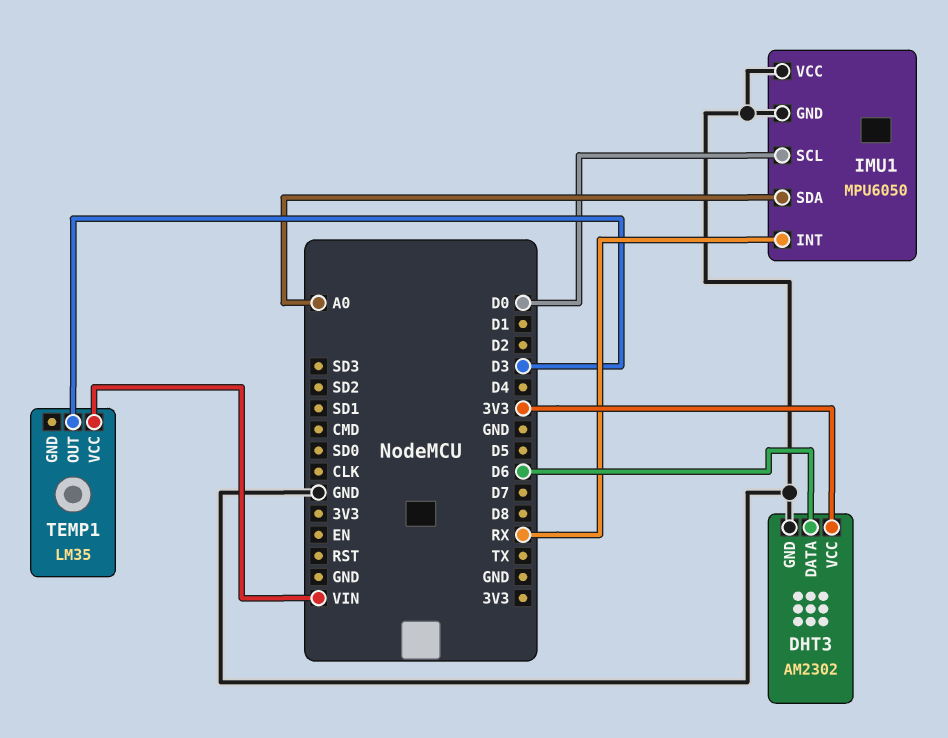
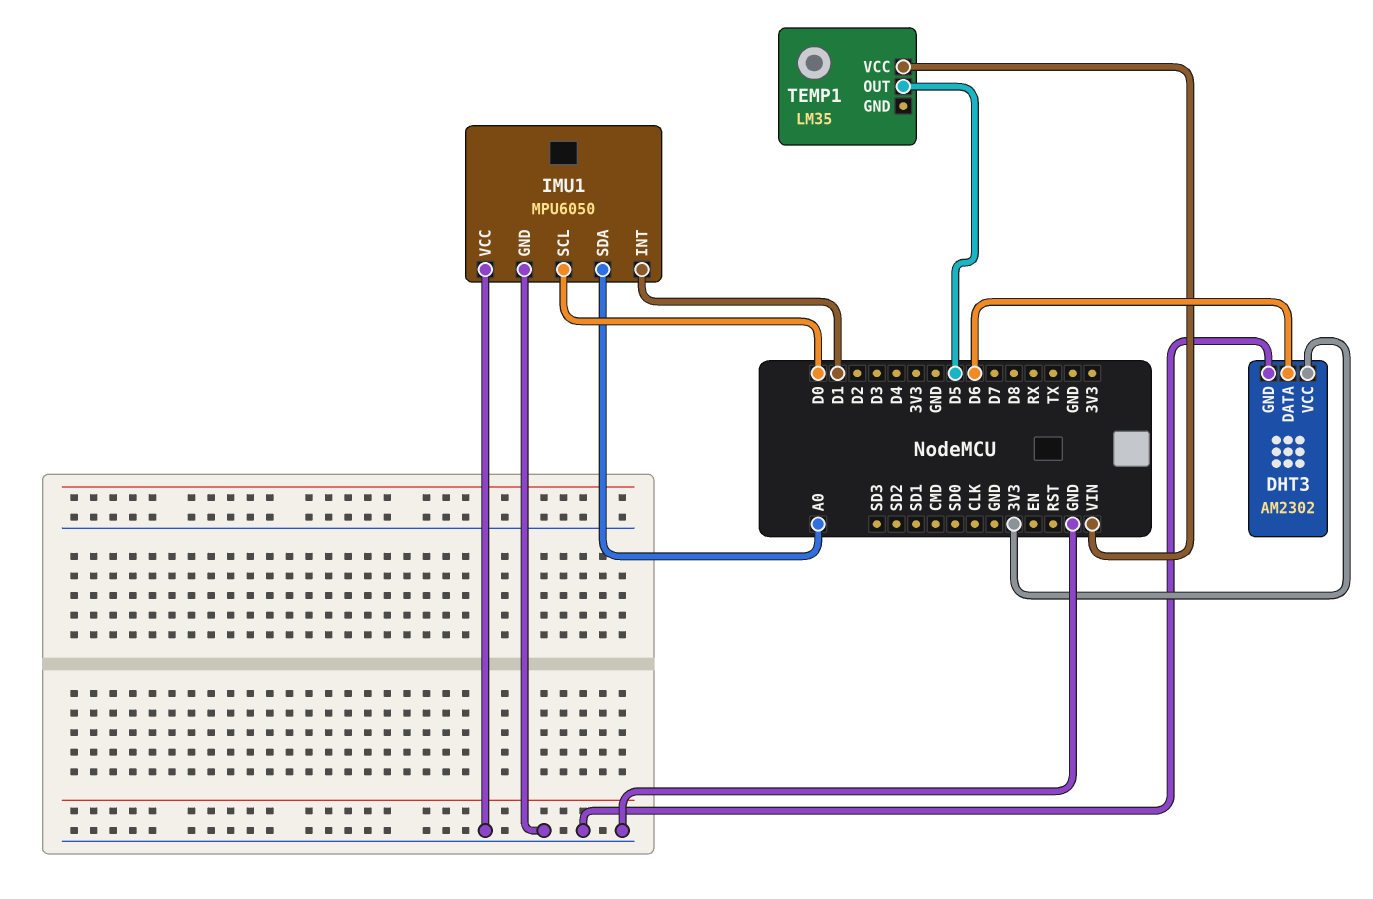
IMU1 pin INT: RX -> D1
TEMP1 pin OUT: D3 -> D5

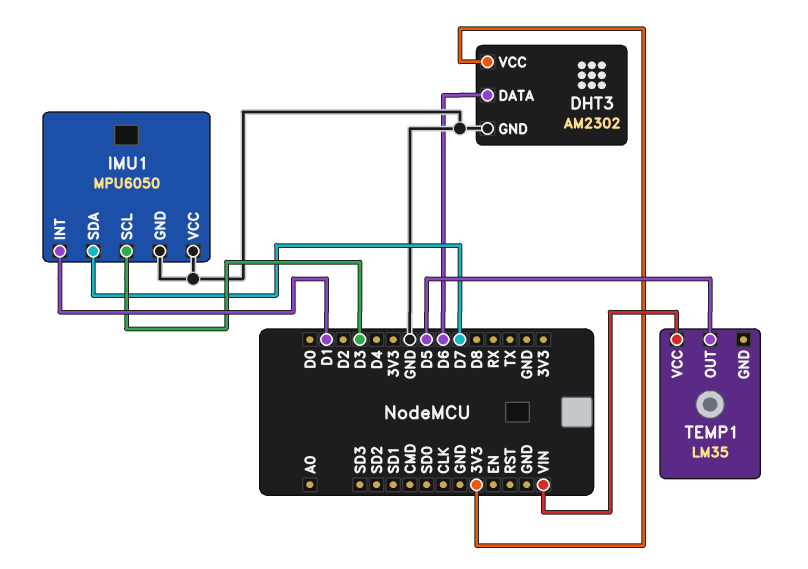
IMU1 pin SCL: D0 -> D3
IMU1 pin SDA: A0 -> D7

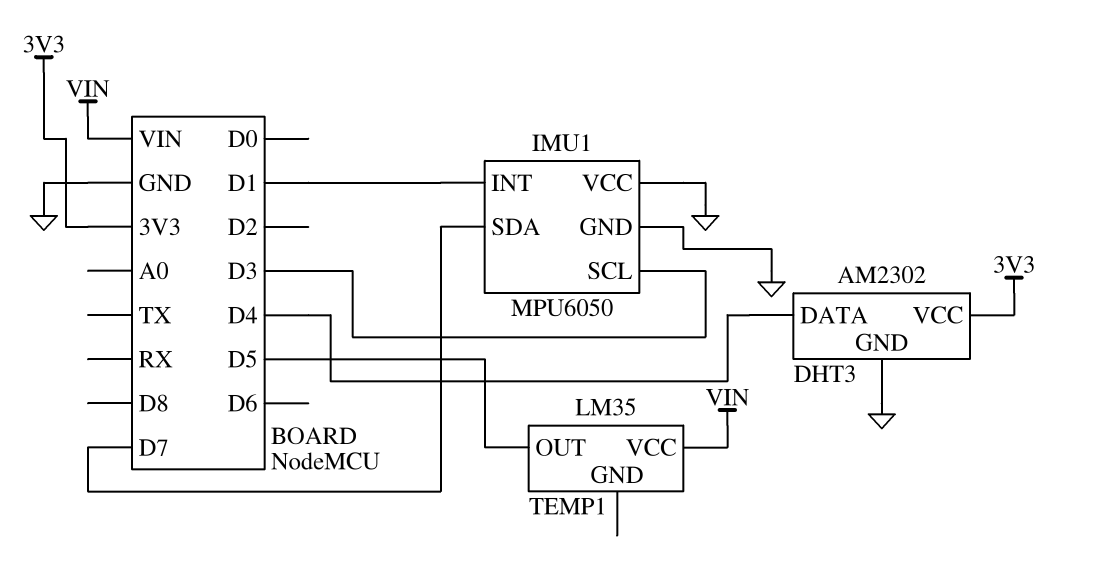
DHT3 pin DATA: D6 -> D4

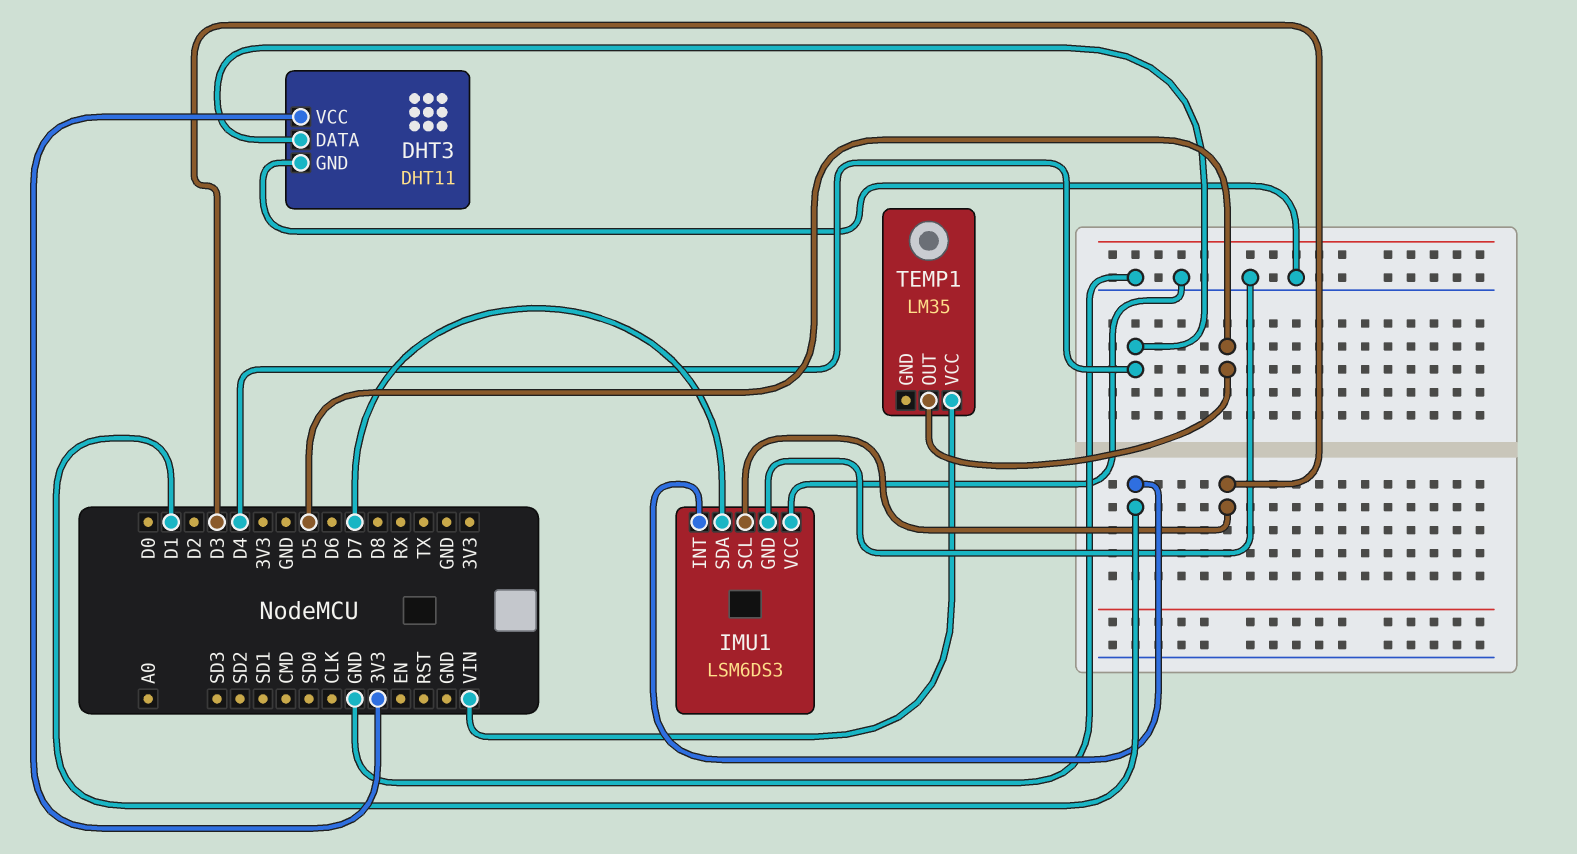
DHT3: AM2302 -> DHT11
IMU1: MPU6050 -> LSM6DS3

